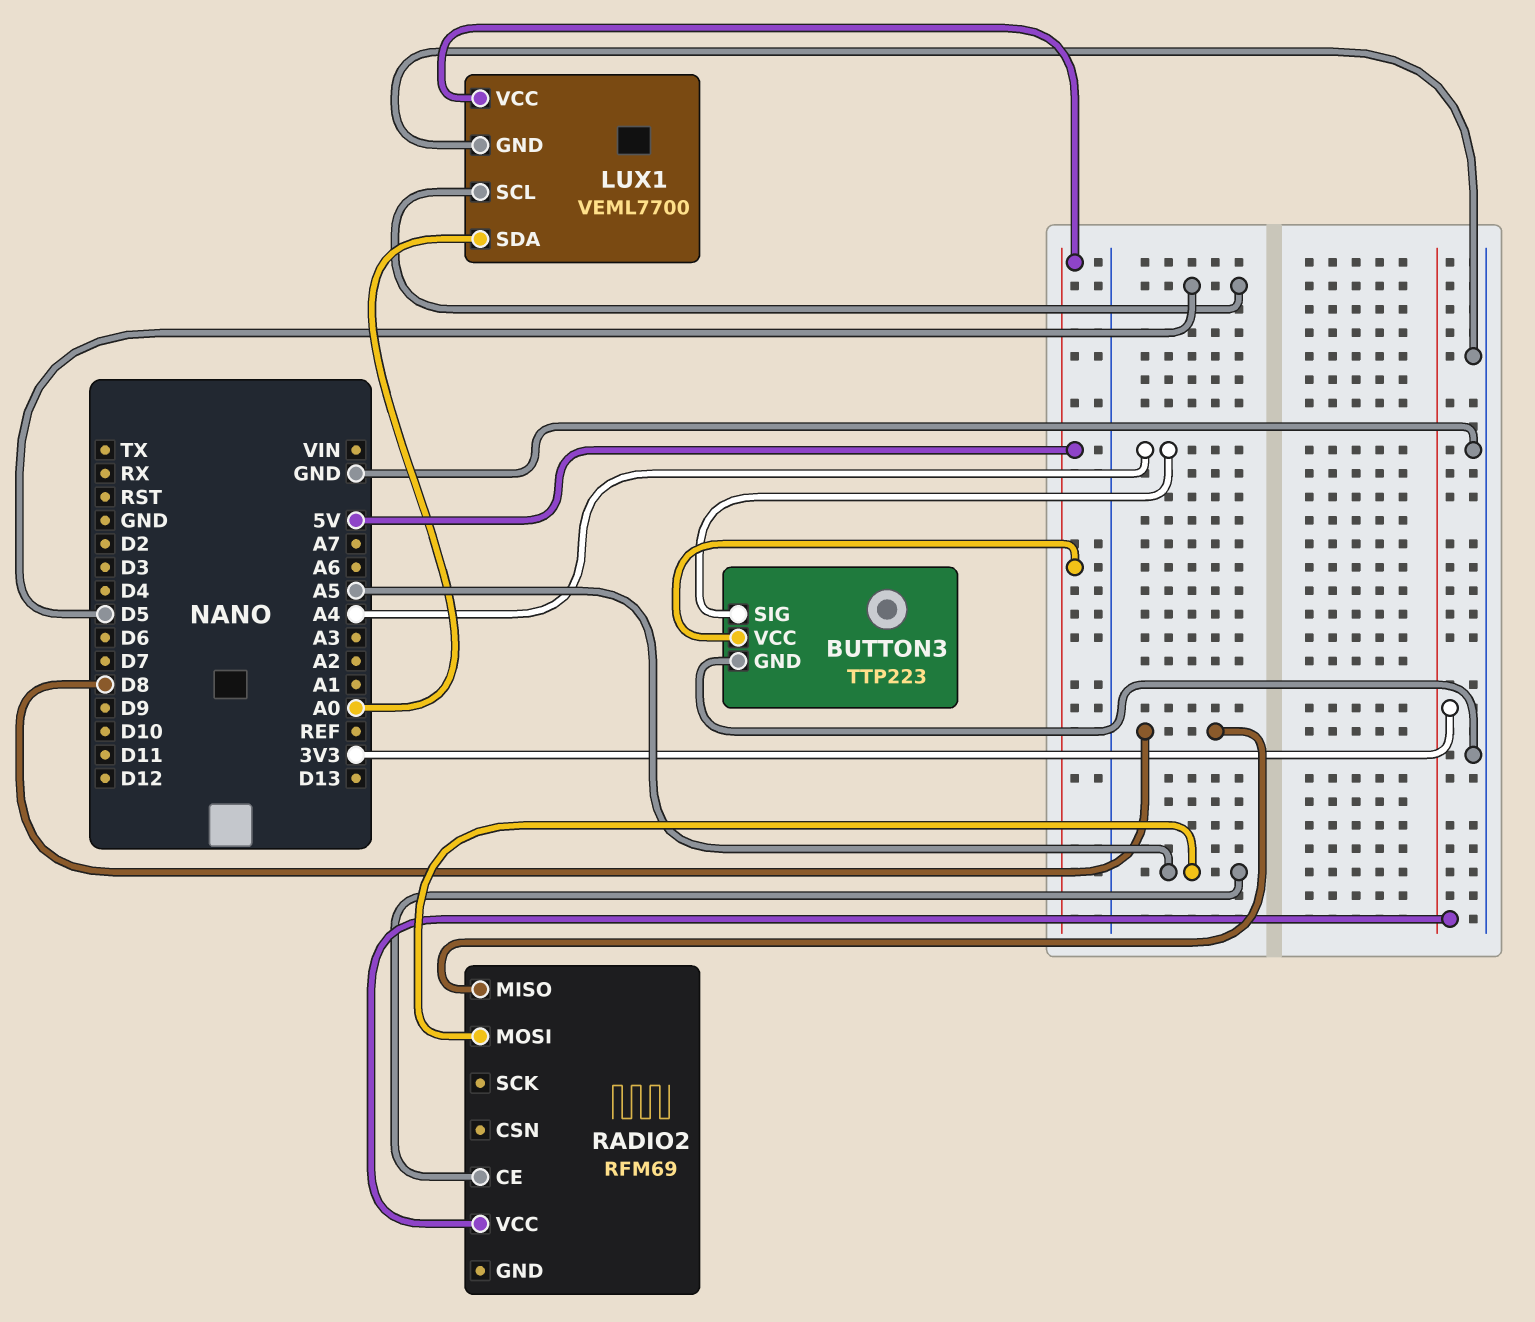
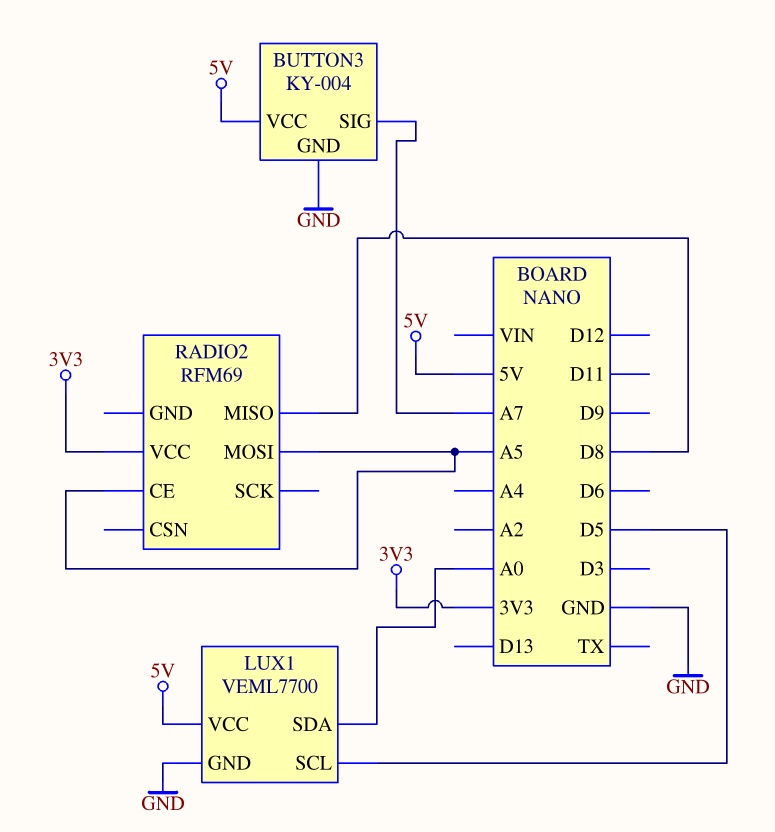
BUTTON3: TTP223 -> KY-004
BUTTON3 pin SIG: A4 -> A7

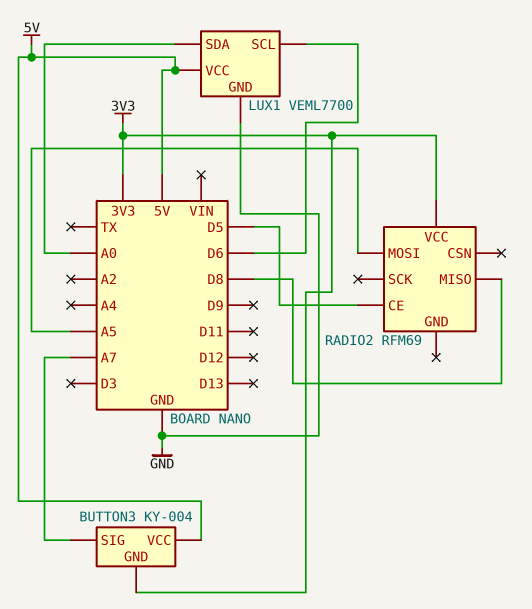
BUTTON3 pin GND: GND -> 3V3
LUX1 pin SCL: D5 -> D6
RADIO2 pin CE: A5 -> D5

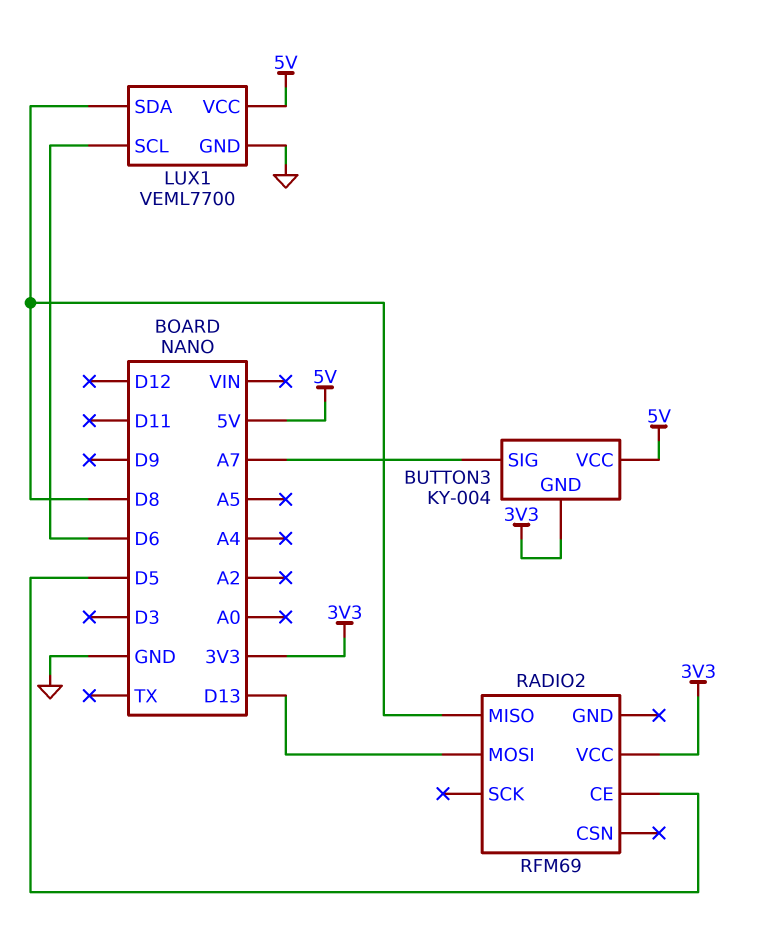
LUX1 pin SDA: A0 -> D8
RADIO2 pin MOSI: A5 -> D13

